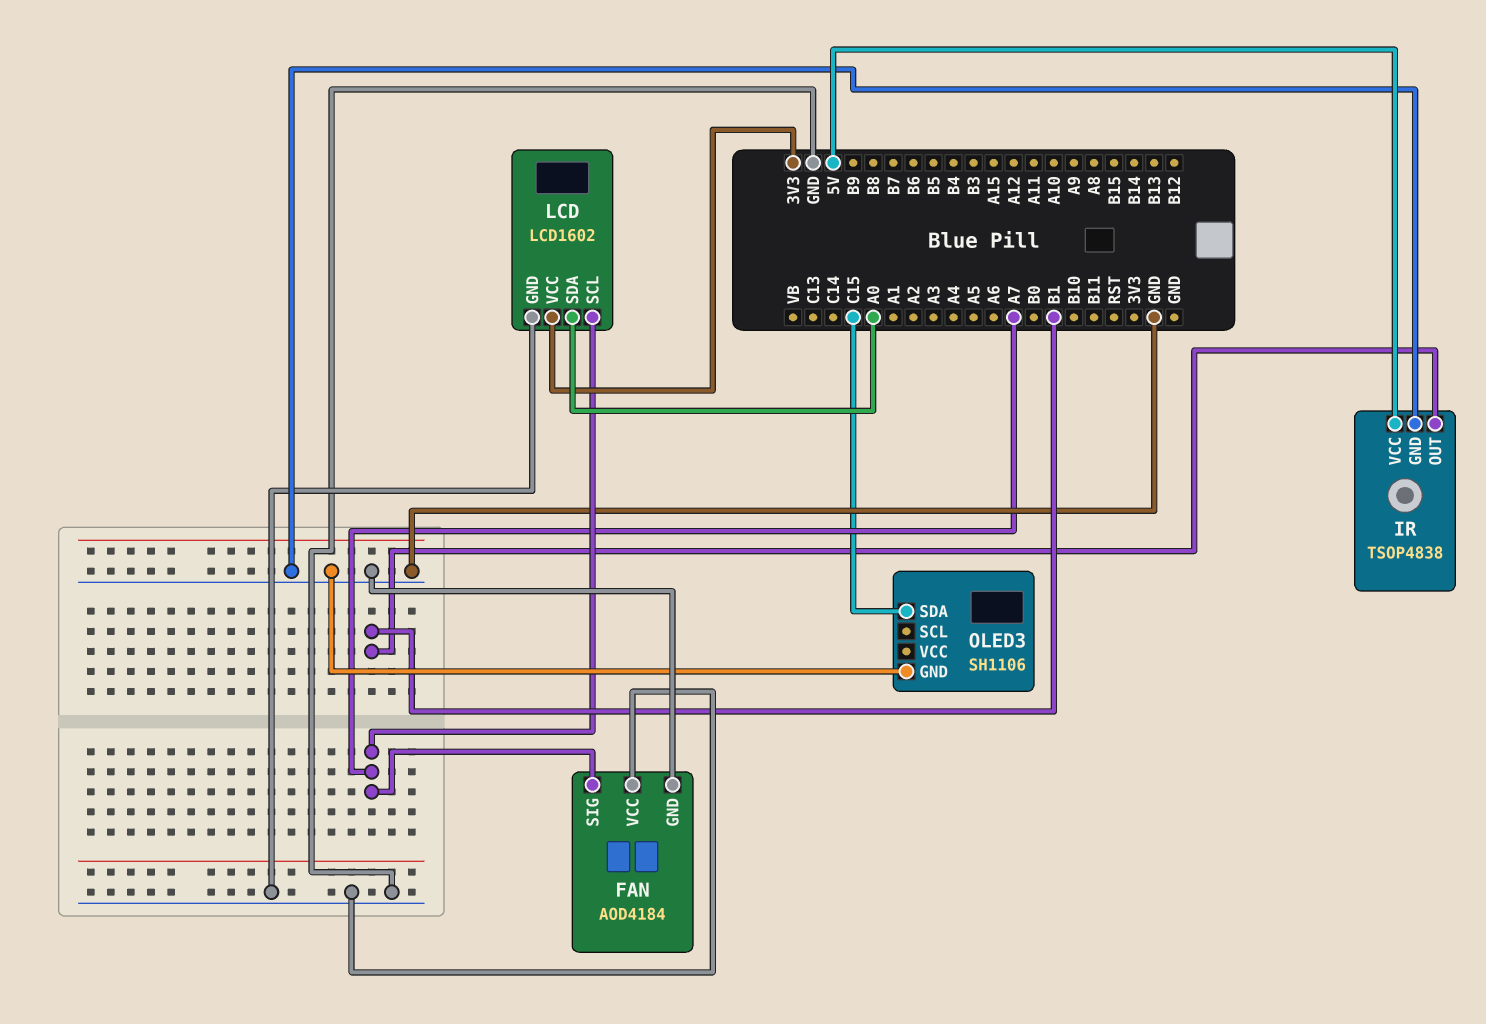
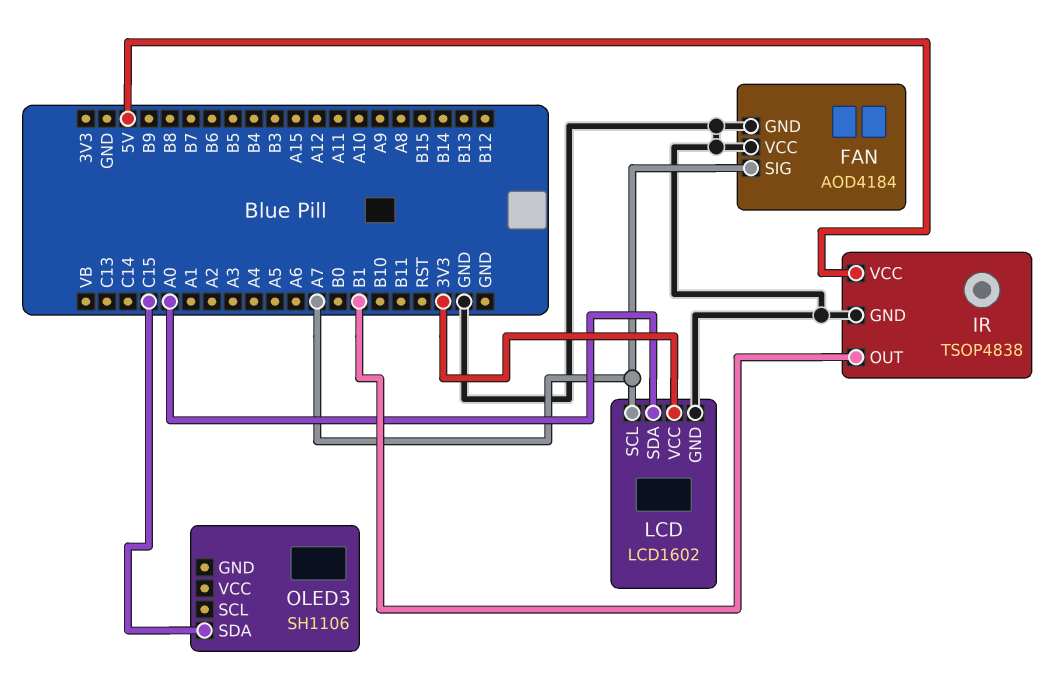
OLED3 pin GND: GND -> none

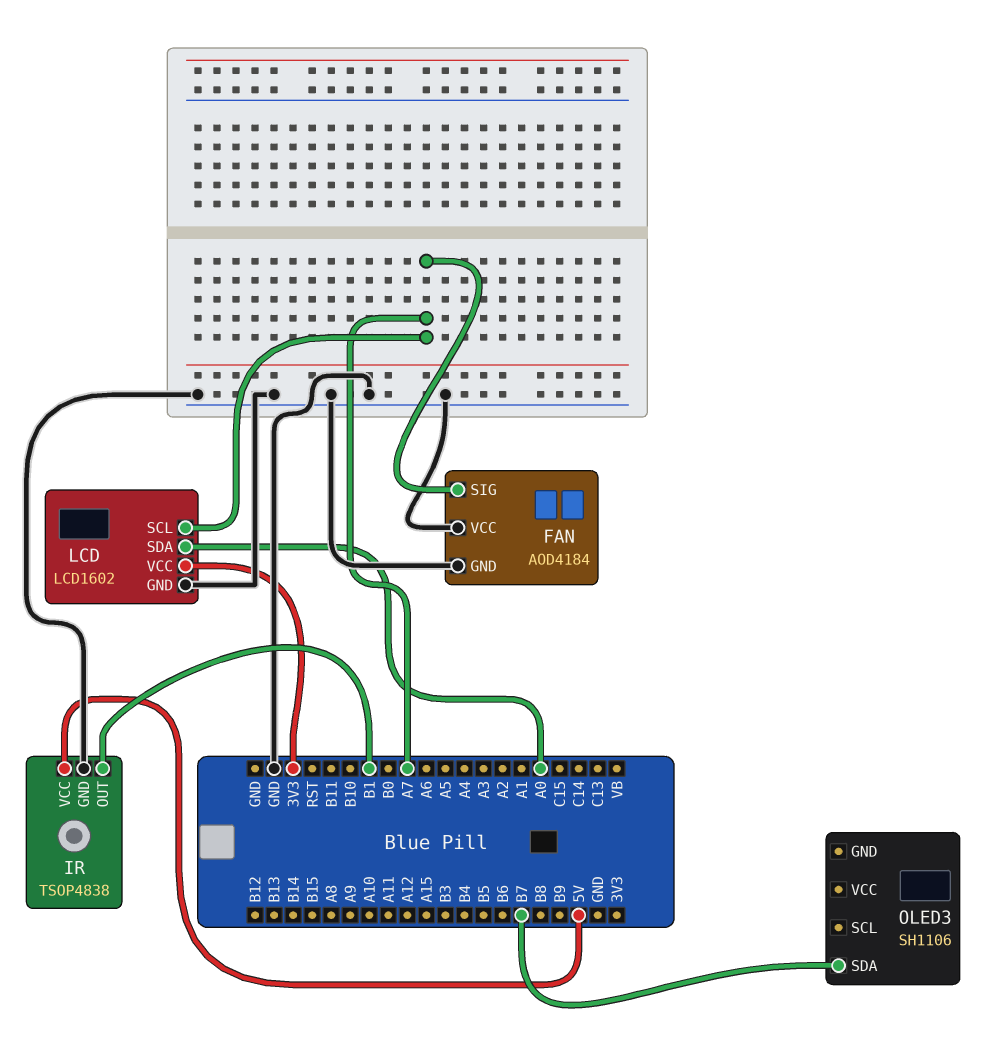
OLED3 pin SDA: C15 -> B7

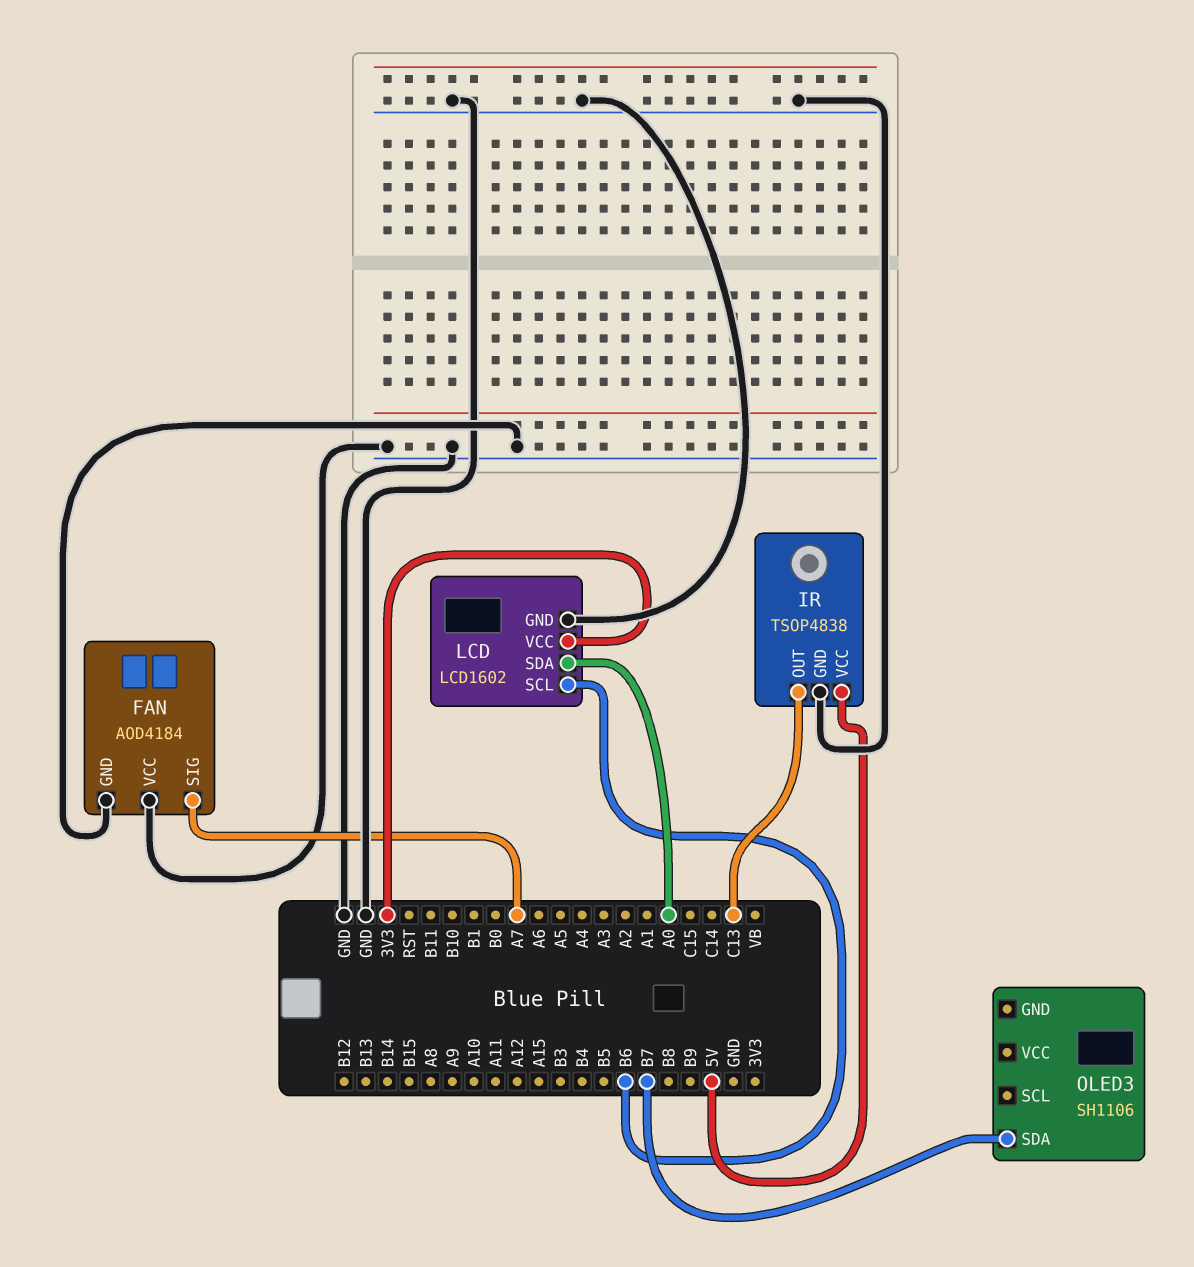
IR pin OUT: B1 -> C13
LCD pin SCL: A7 -> B6

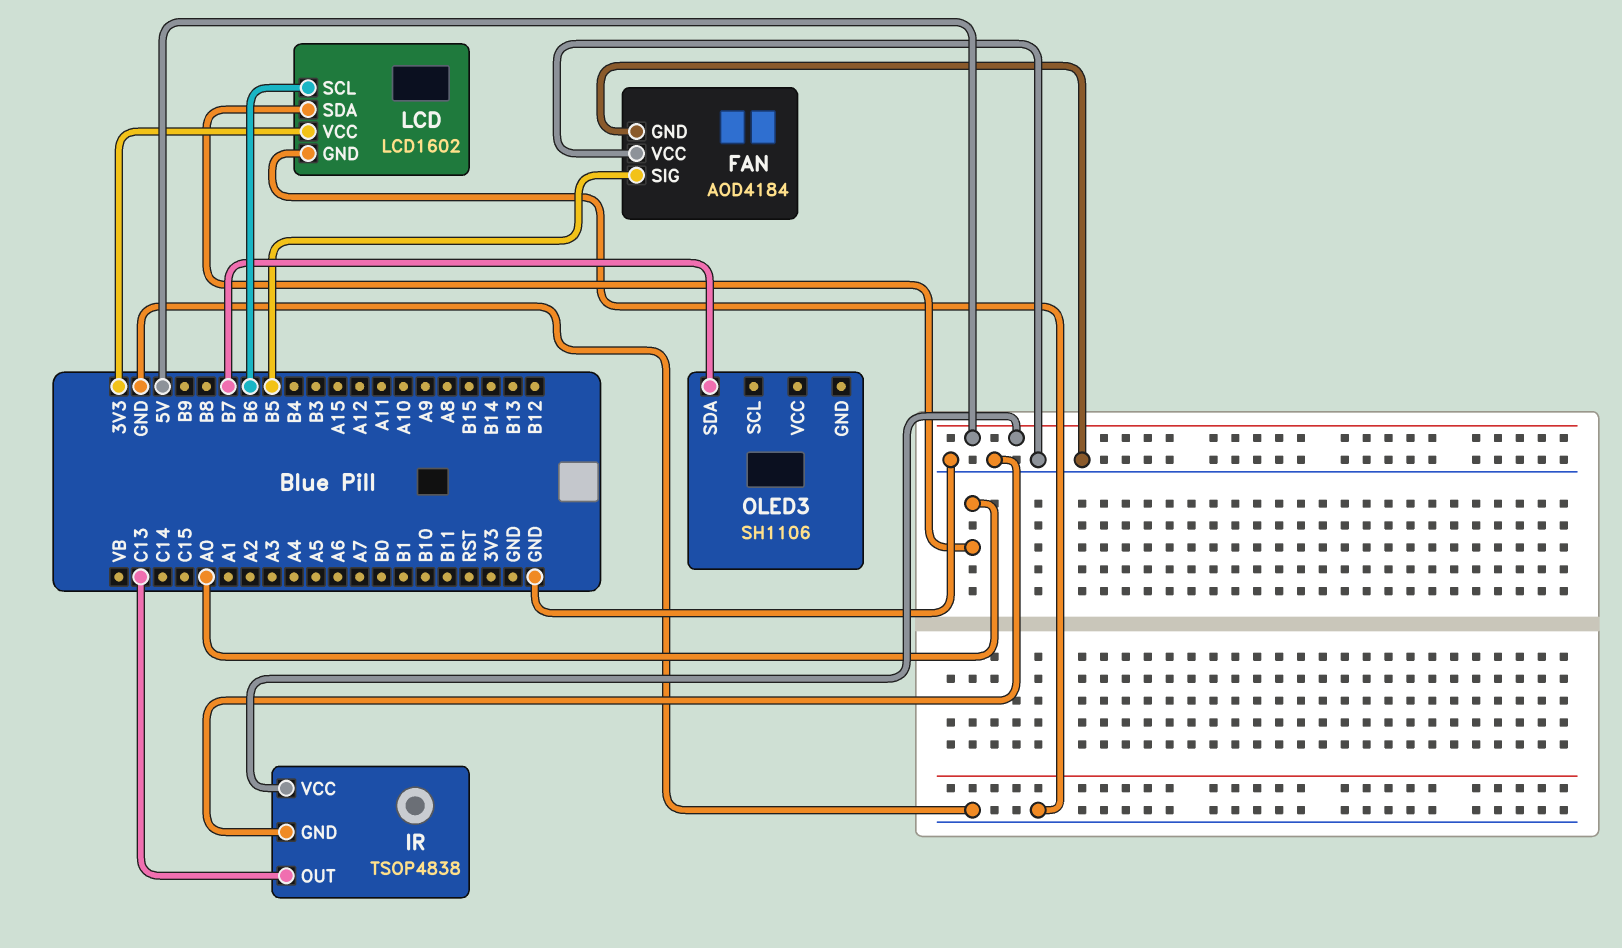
FAN pin SIG: A7 -> B5

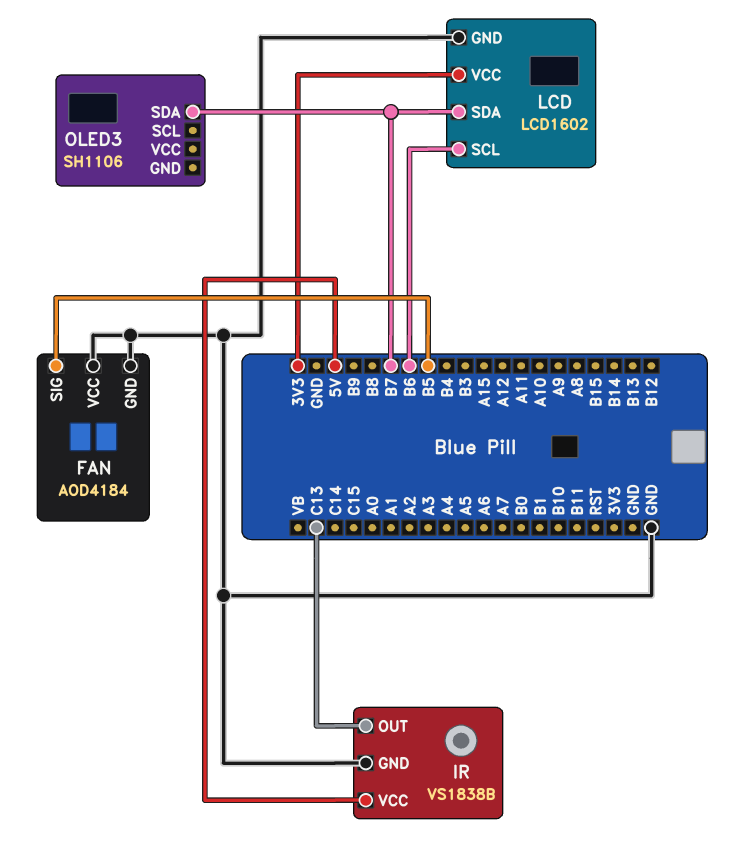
IR: TSOP4838 -> VS1838B
LCD pin SDA: A0 -> B7

